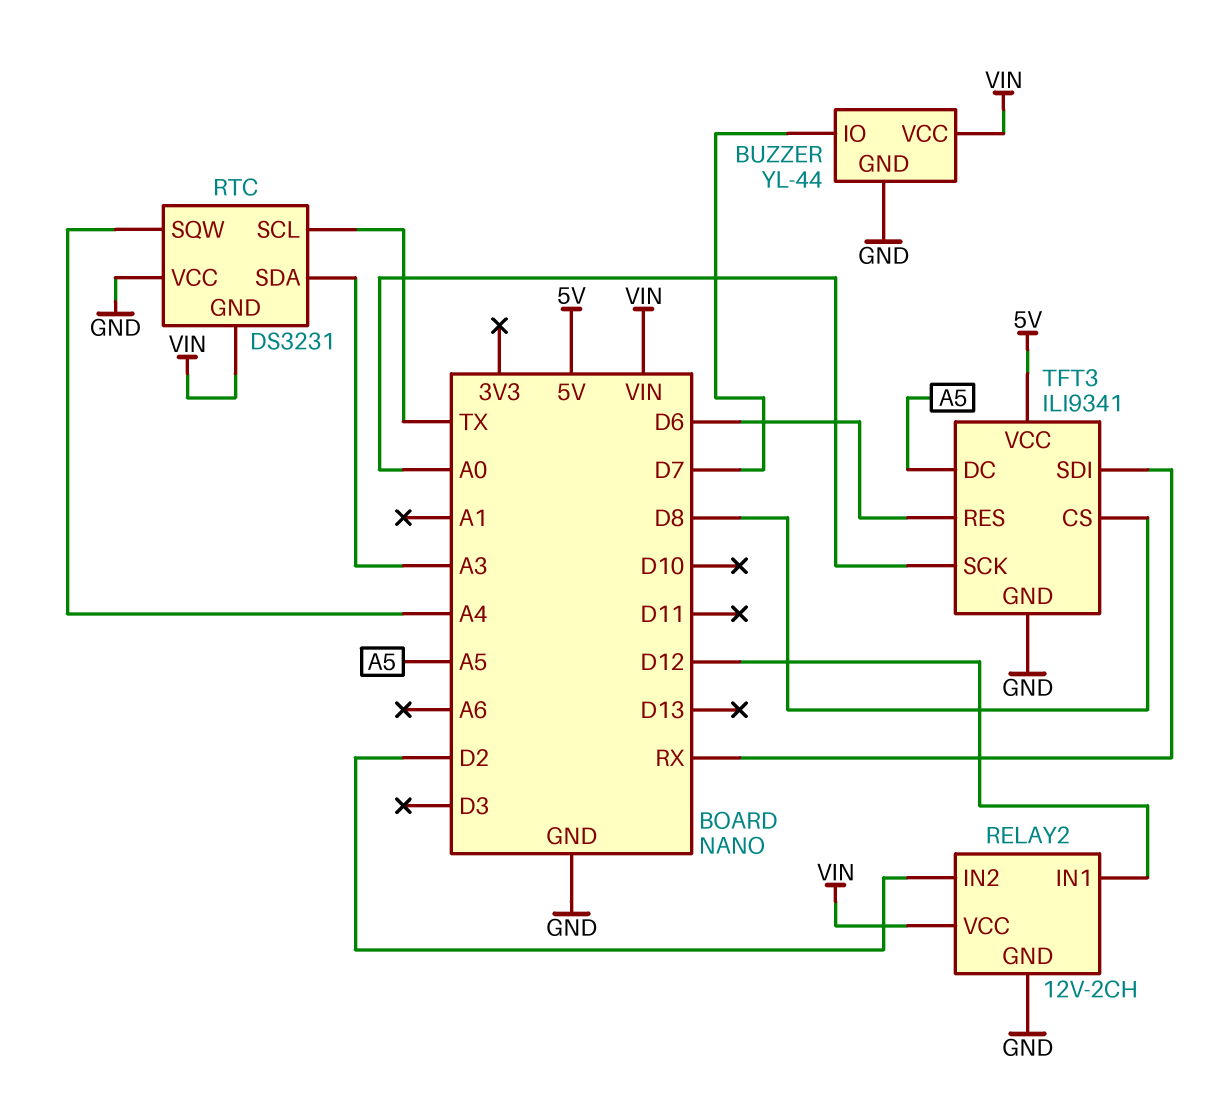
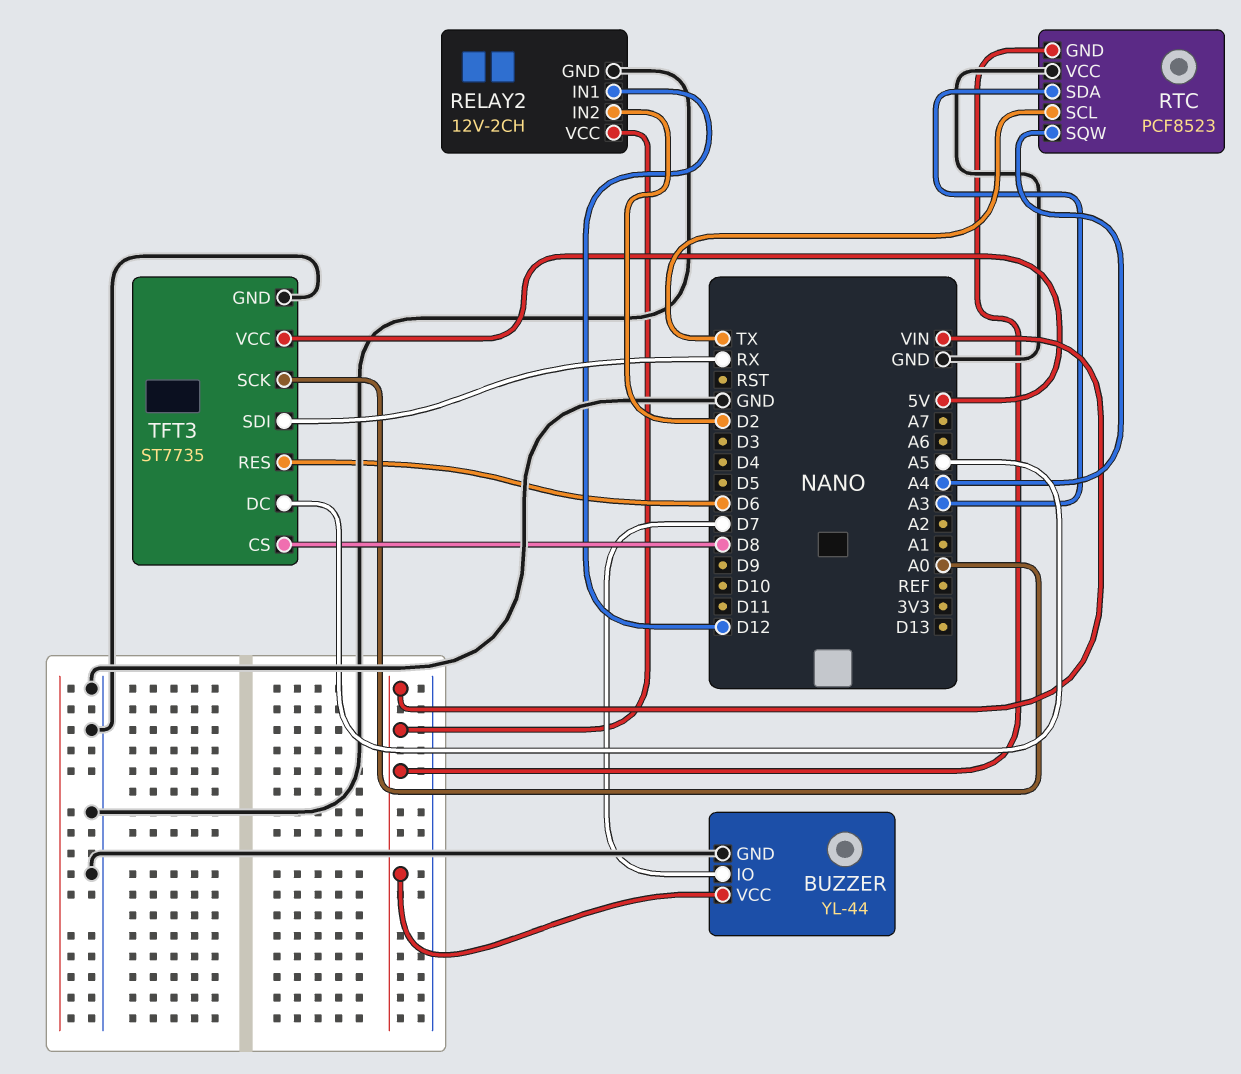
RTC: DS3231 -> PCF8523
TFT3: ILI9341 -> ST7735

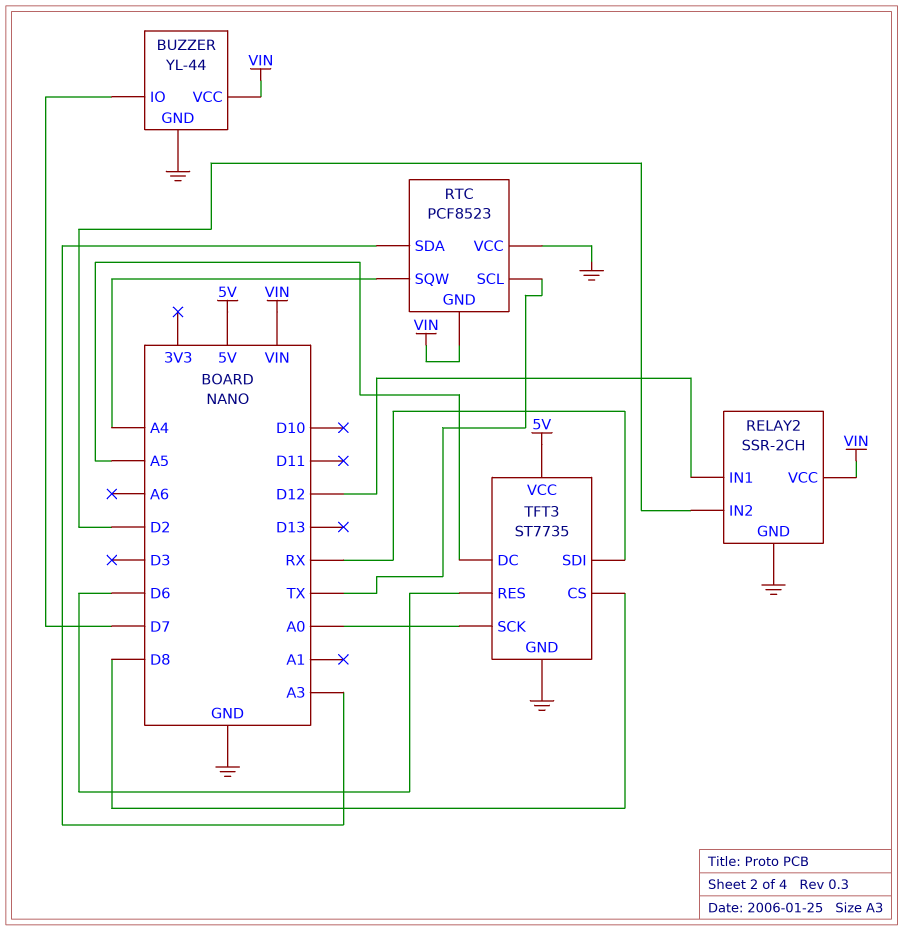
RELAY2: 12V-2CH -> SSR-2CH

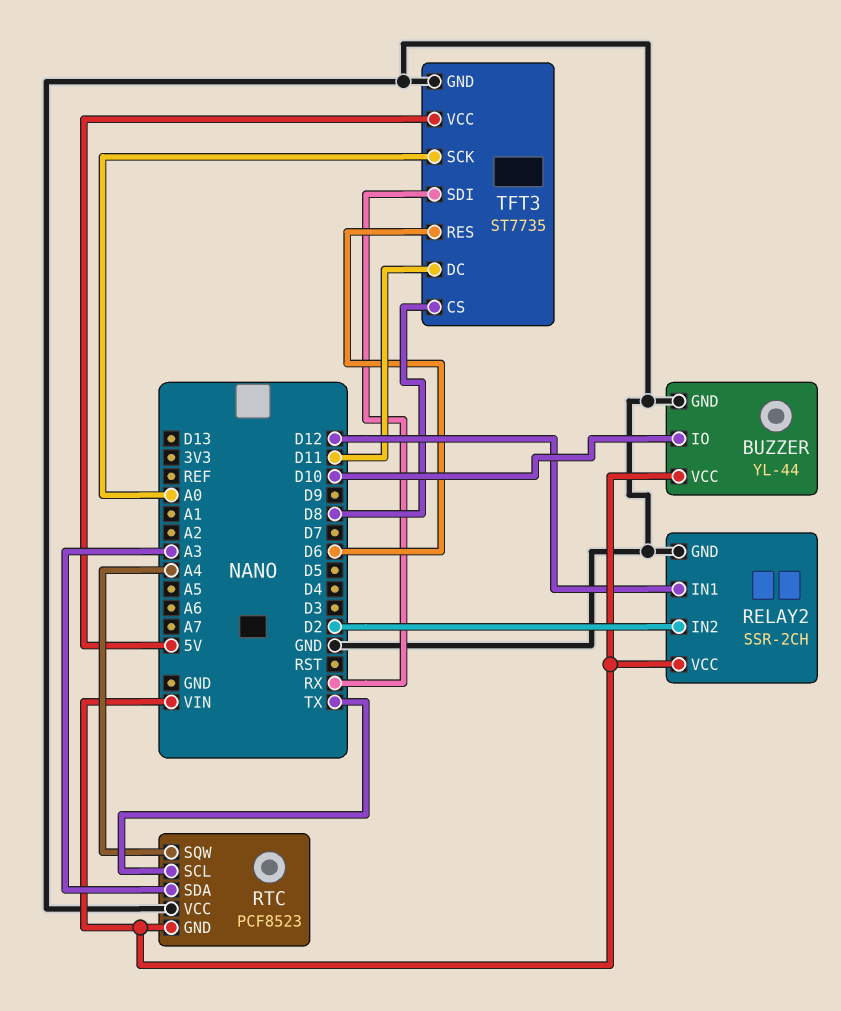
BUZZER pin IO: D7 -> D10
TFT3 pin DC: A5 -> D11

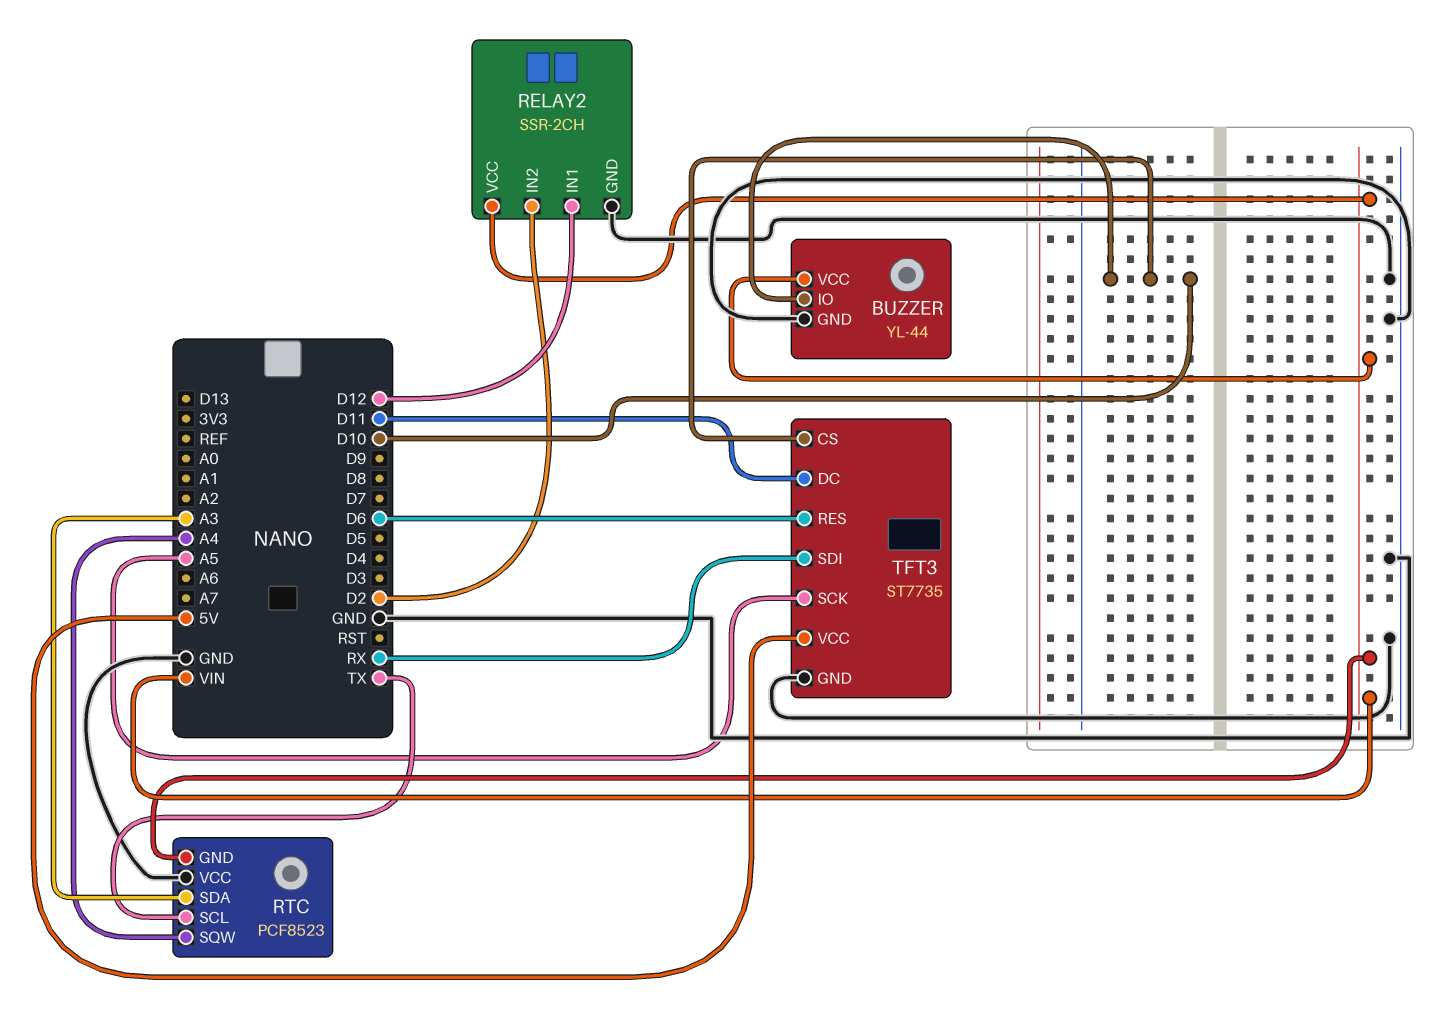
TFT3 pin CS: D8 -> D10
TFT3 pin SCK: A0 -> A5

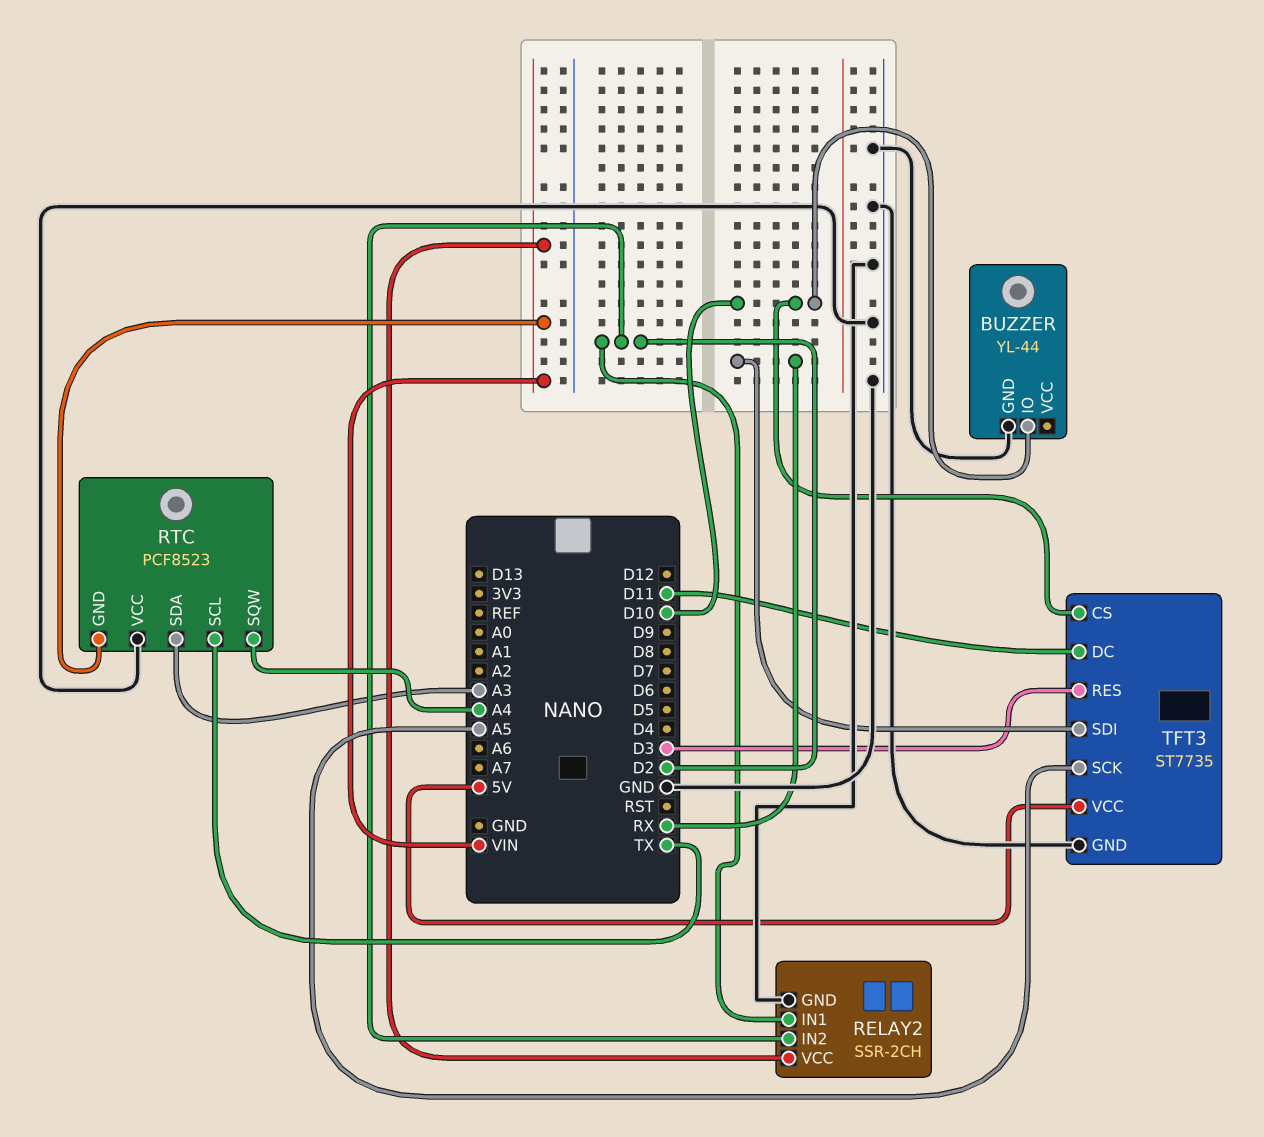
BUZZER pin VCC: VIN -> none
RELAY2 pin IN1: D12 -> D2
TFT3 pin RES: D6 -> D3

